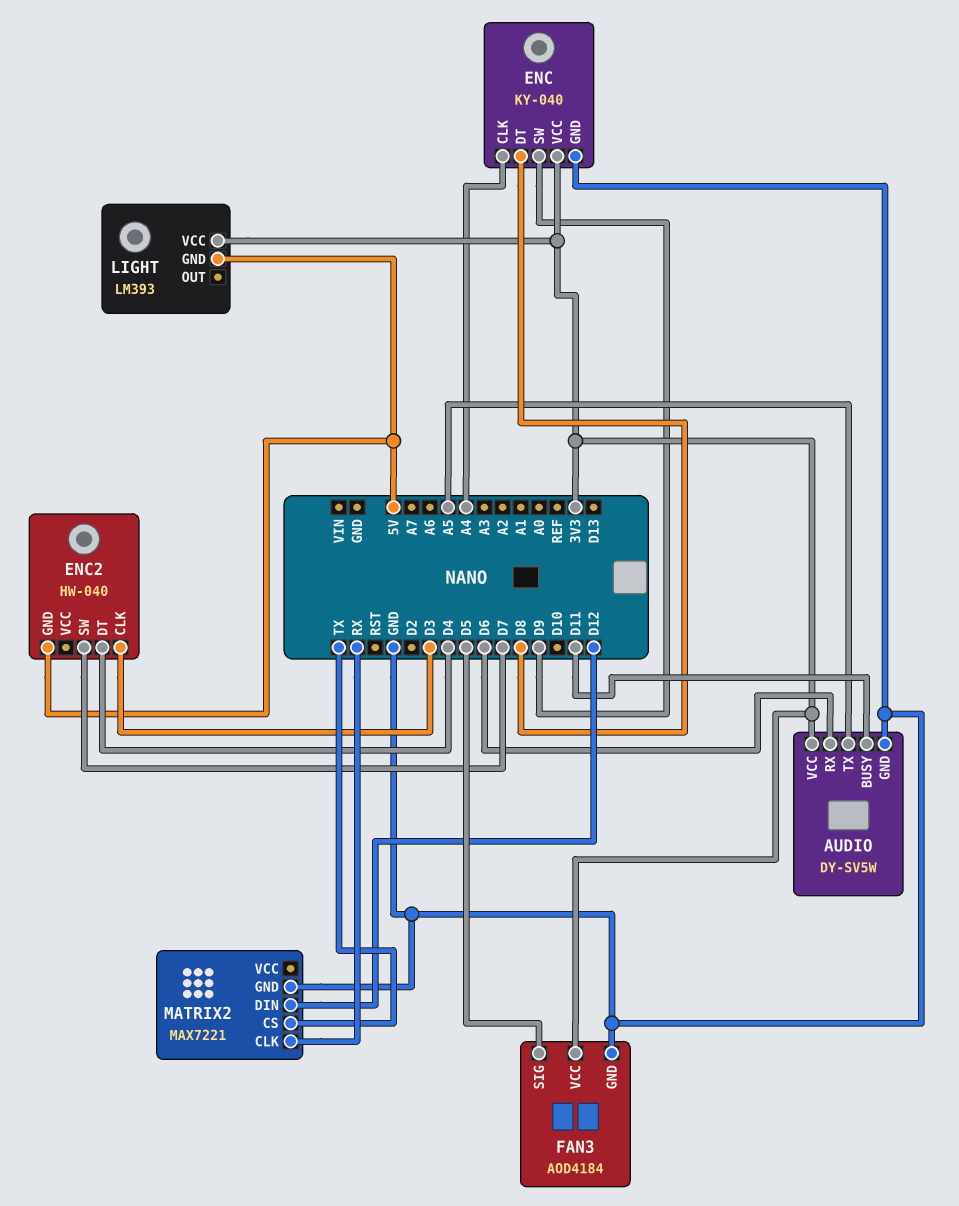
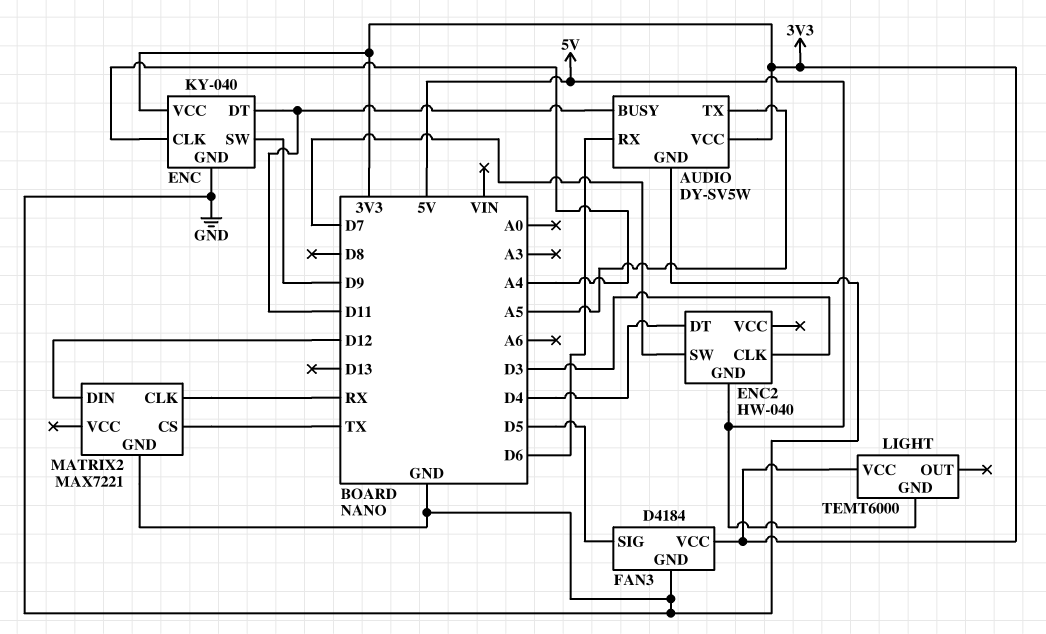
ENC pin DT: D8 -> D11
FAN3: AOD4184 -> D4184
LIGHT: LM393 -> TEMT6000

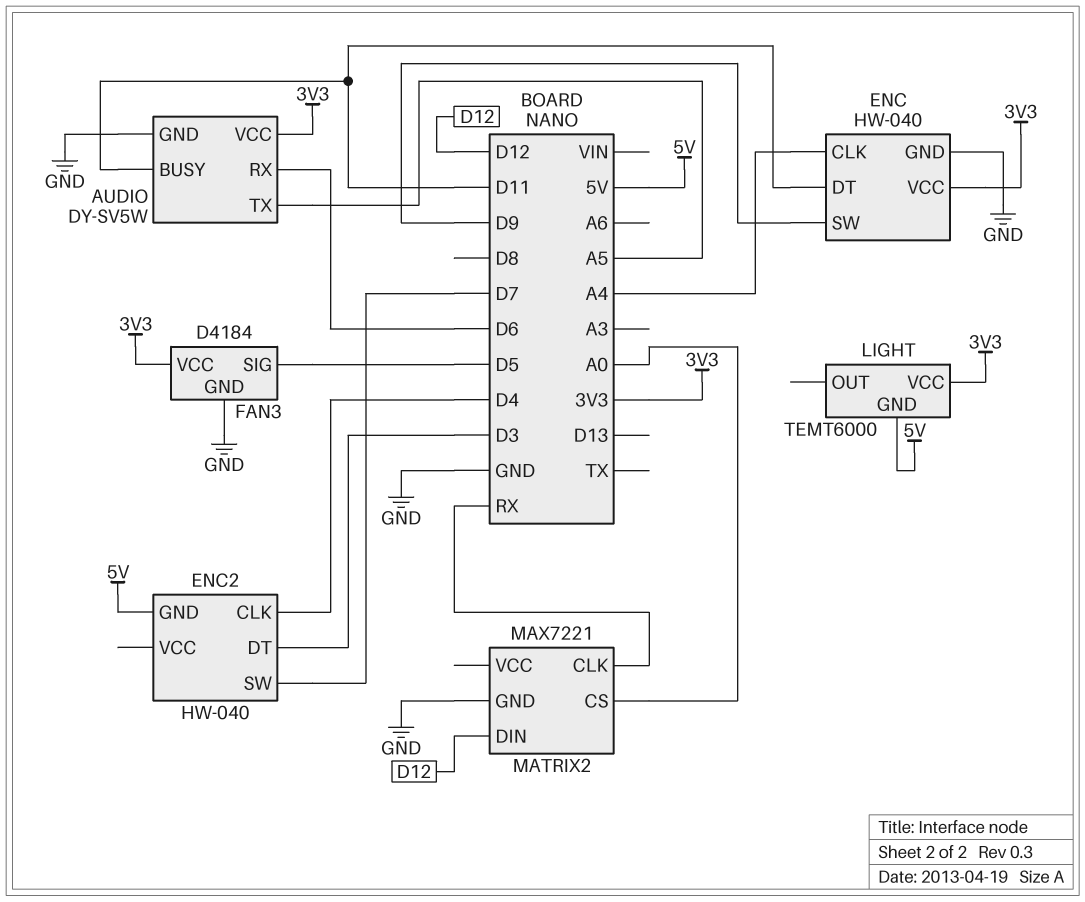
ENC: KY-040 -> HW-040
ENC2 pin CLK: D3 -> D4
ENC2 pin DT: D4 -> D3
MATRIX2 pin CS: TX -> A0

